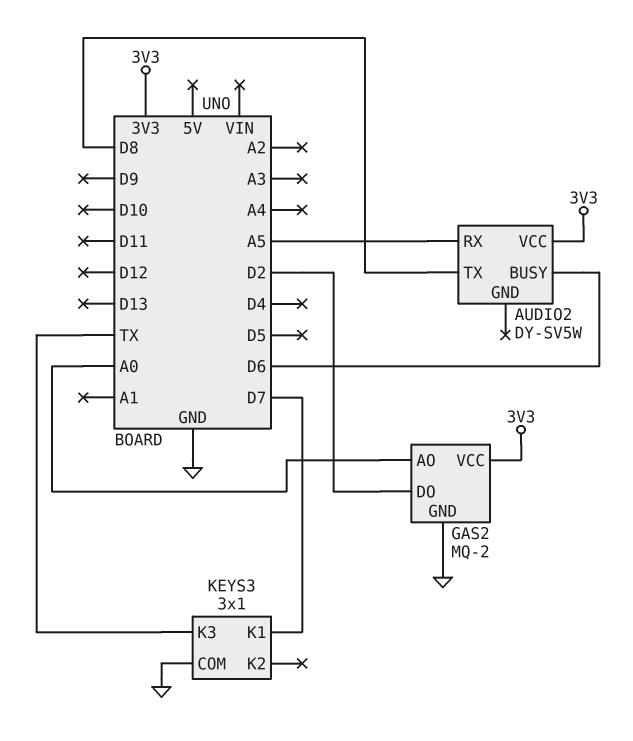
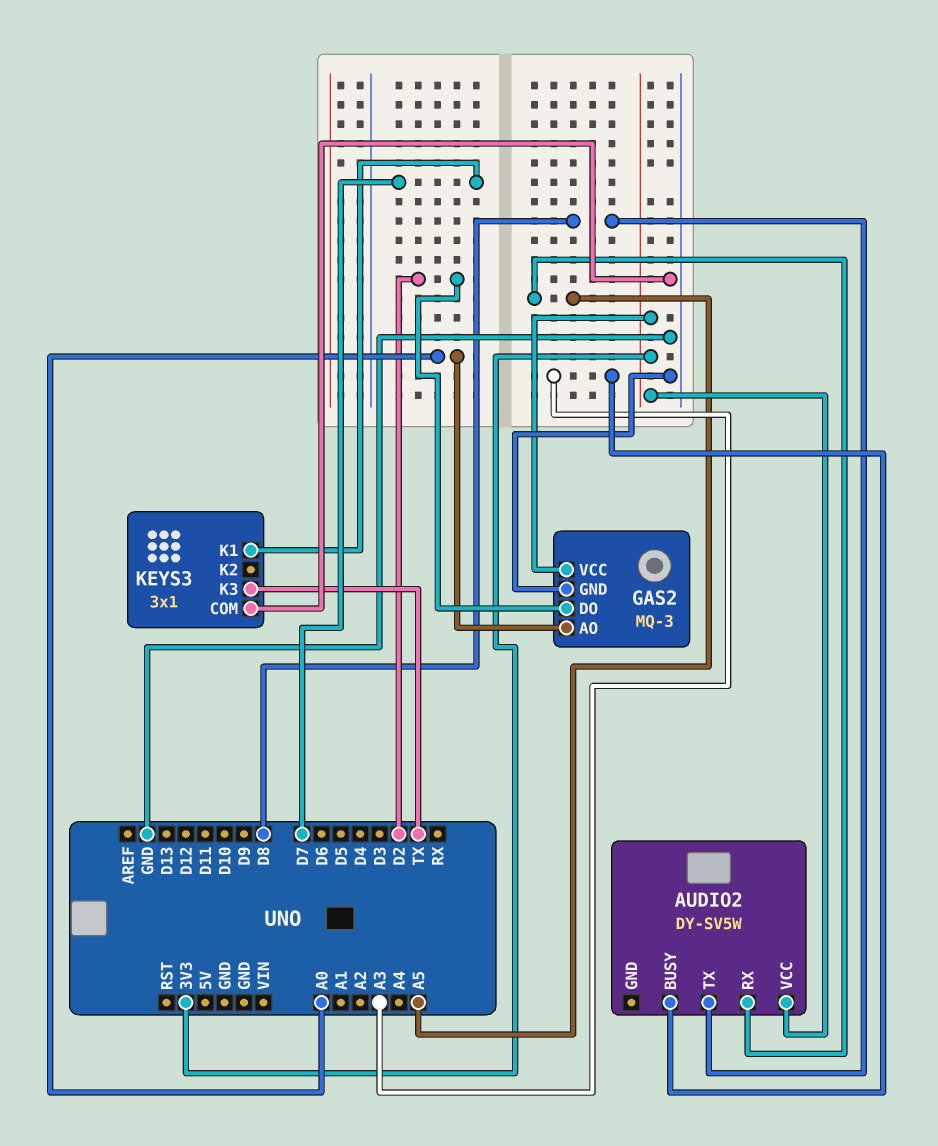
AUDIO2 pin BUSY: D6 -> A3
GAS2: MQ-2 -> MQ-3

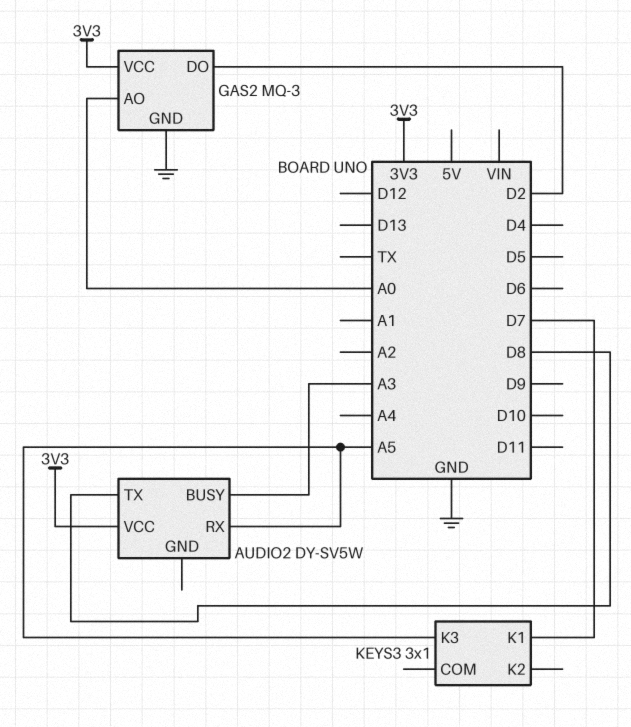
KEYS3 pin COM: GND -> none
KEYS3 pin K3: TX -> A5

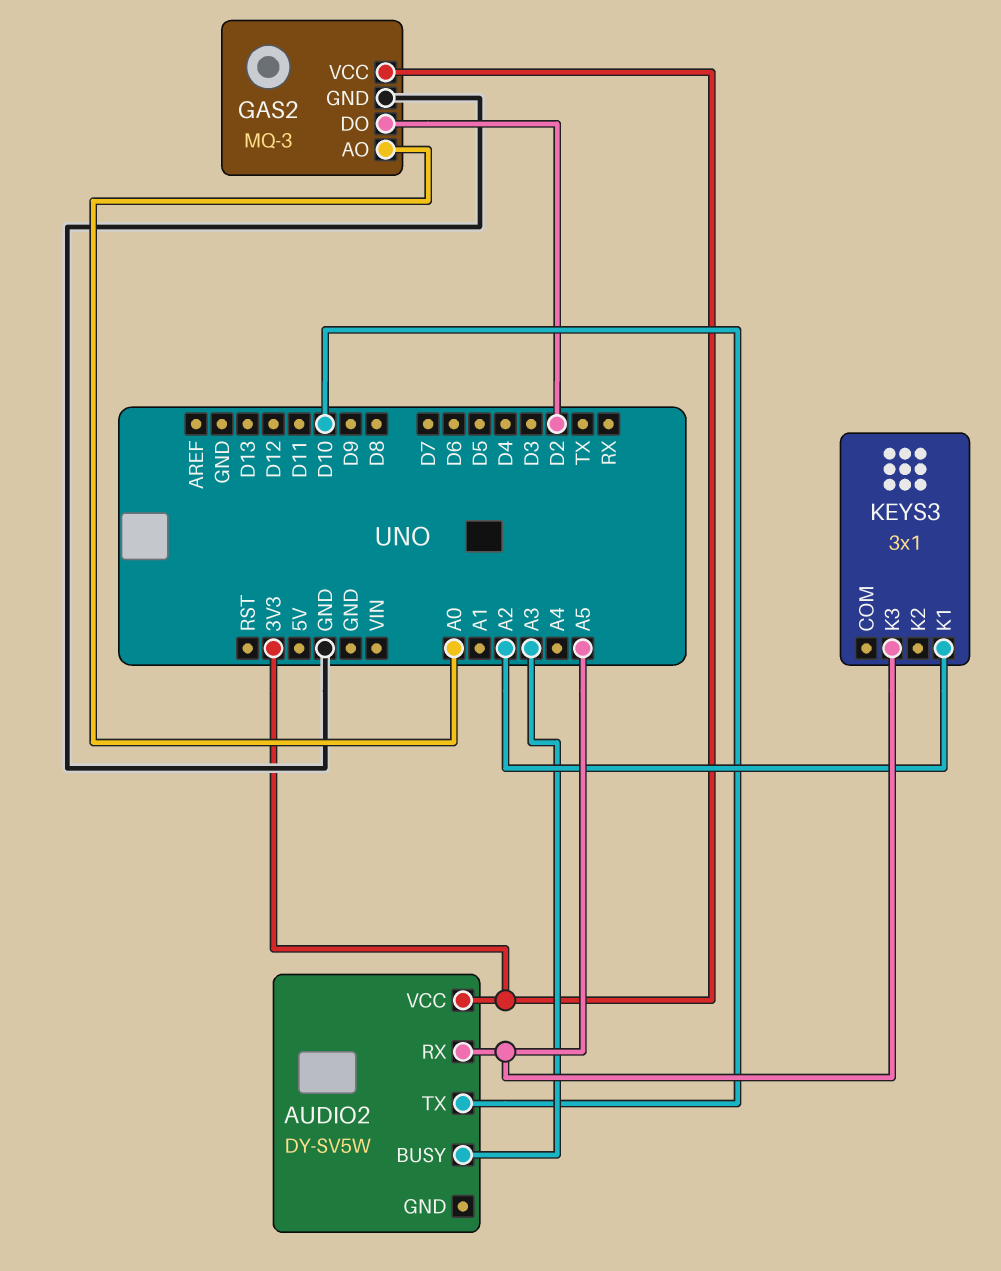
AUDIO2 pin TX: D8 -> D10
KEYS3 pin K1: D7 -> A2

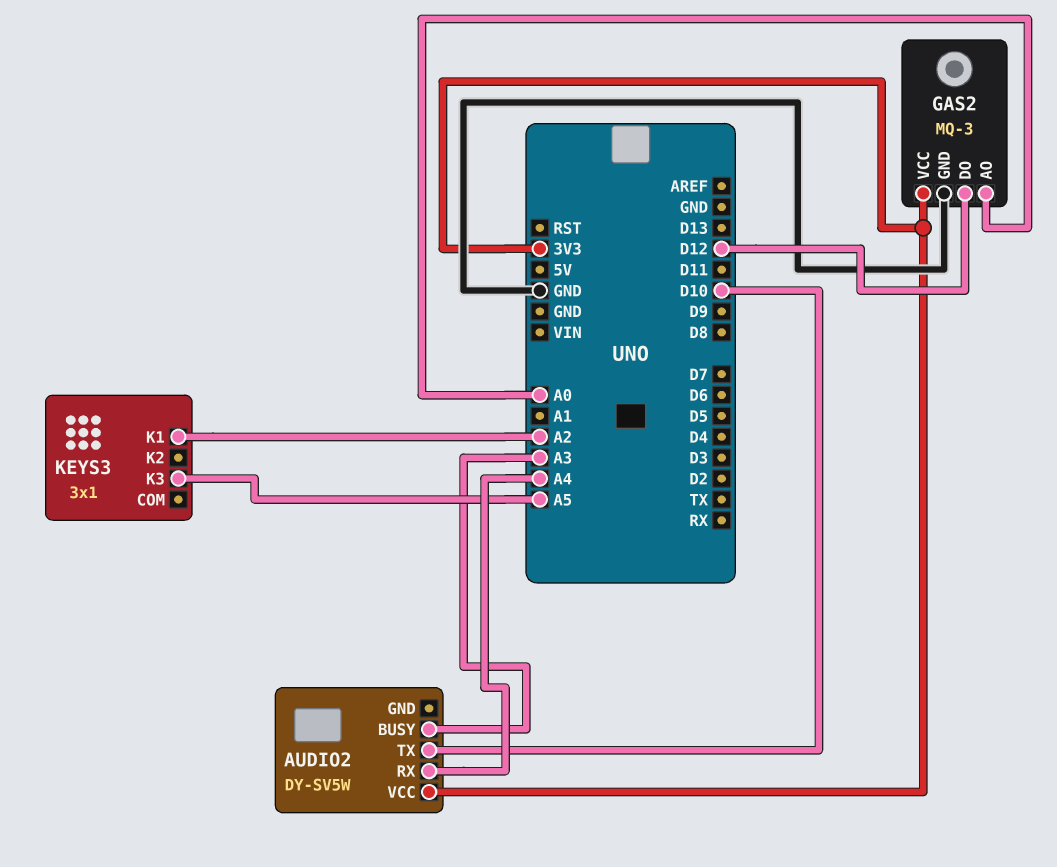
AUDIO2 pin RX: A5 -> A4
GAS2 pin DO: D2 -> D12

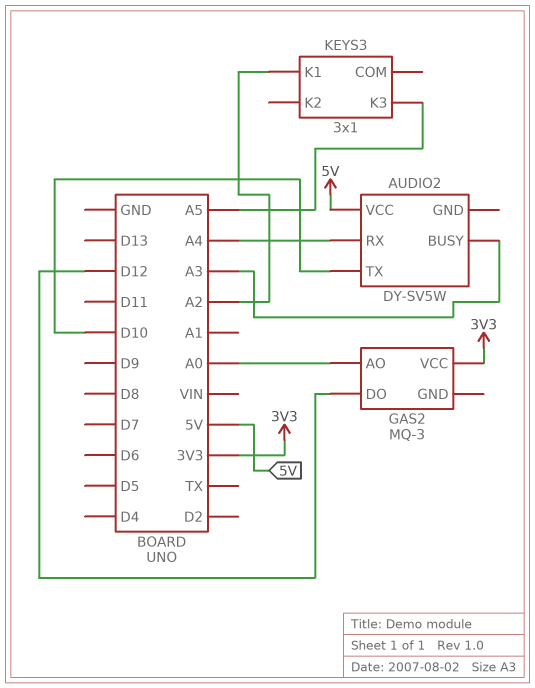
AUDIO2 pin VCC: 3V3 -> 5V
GAS2 pin GND: GND -> none

